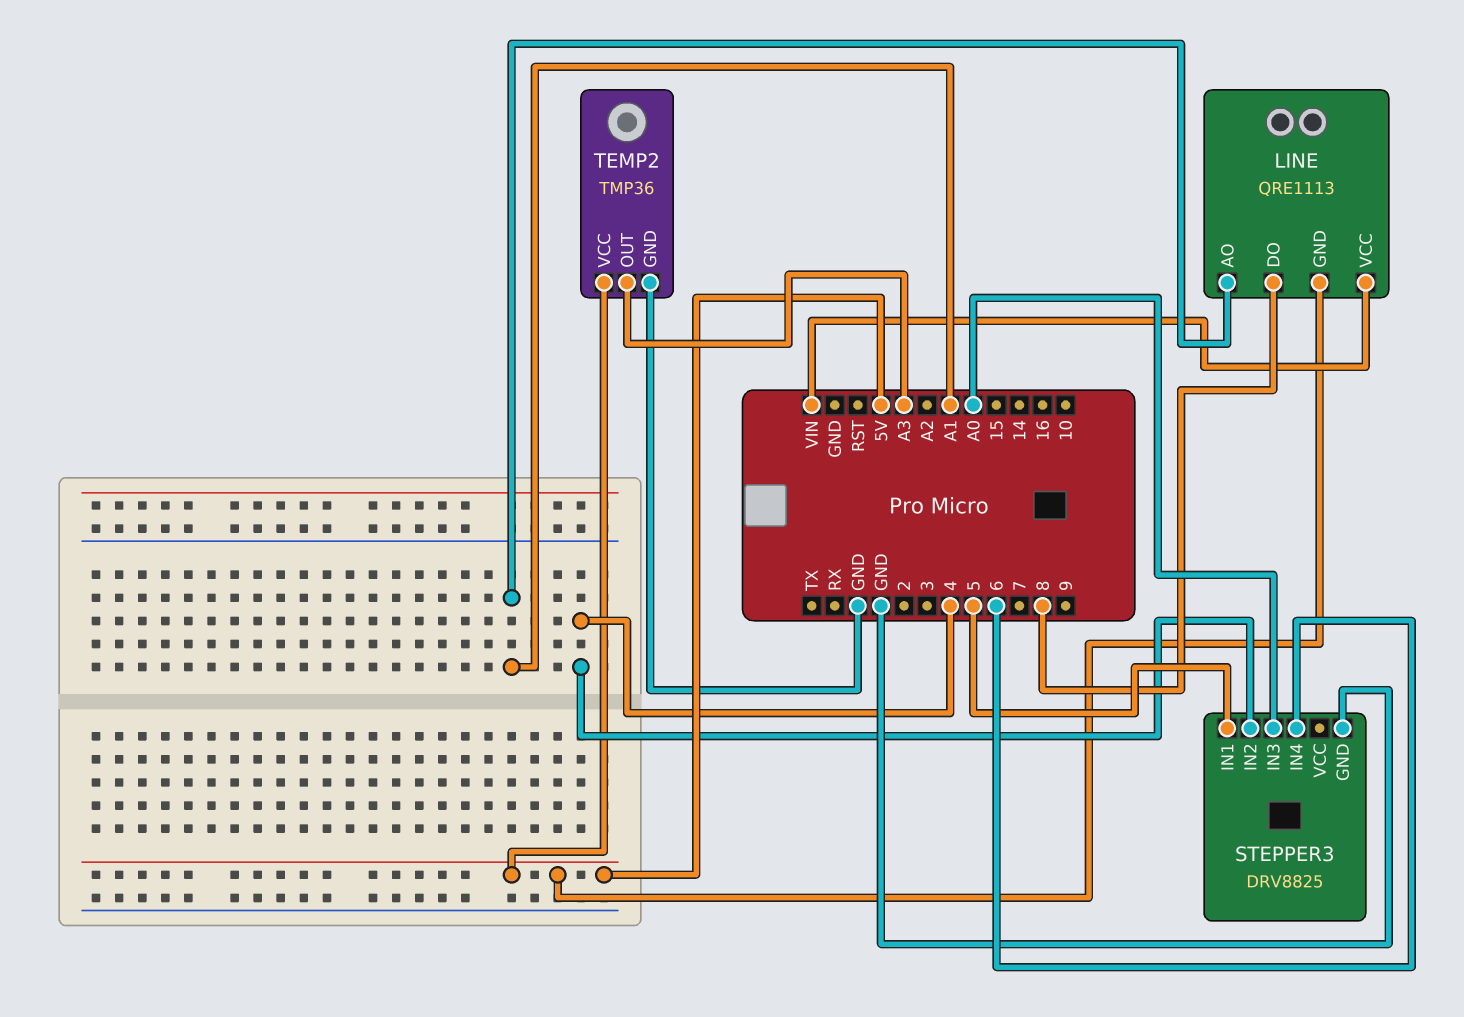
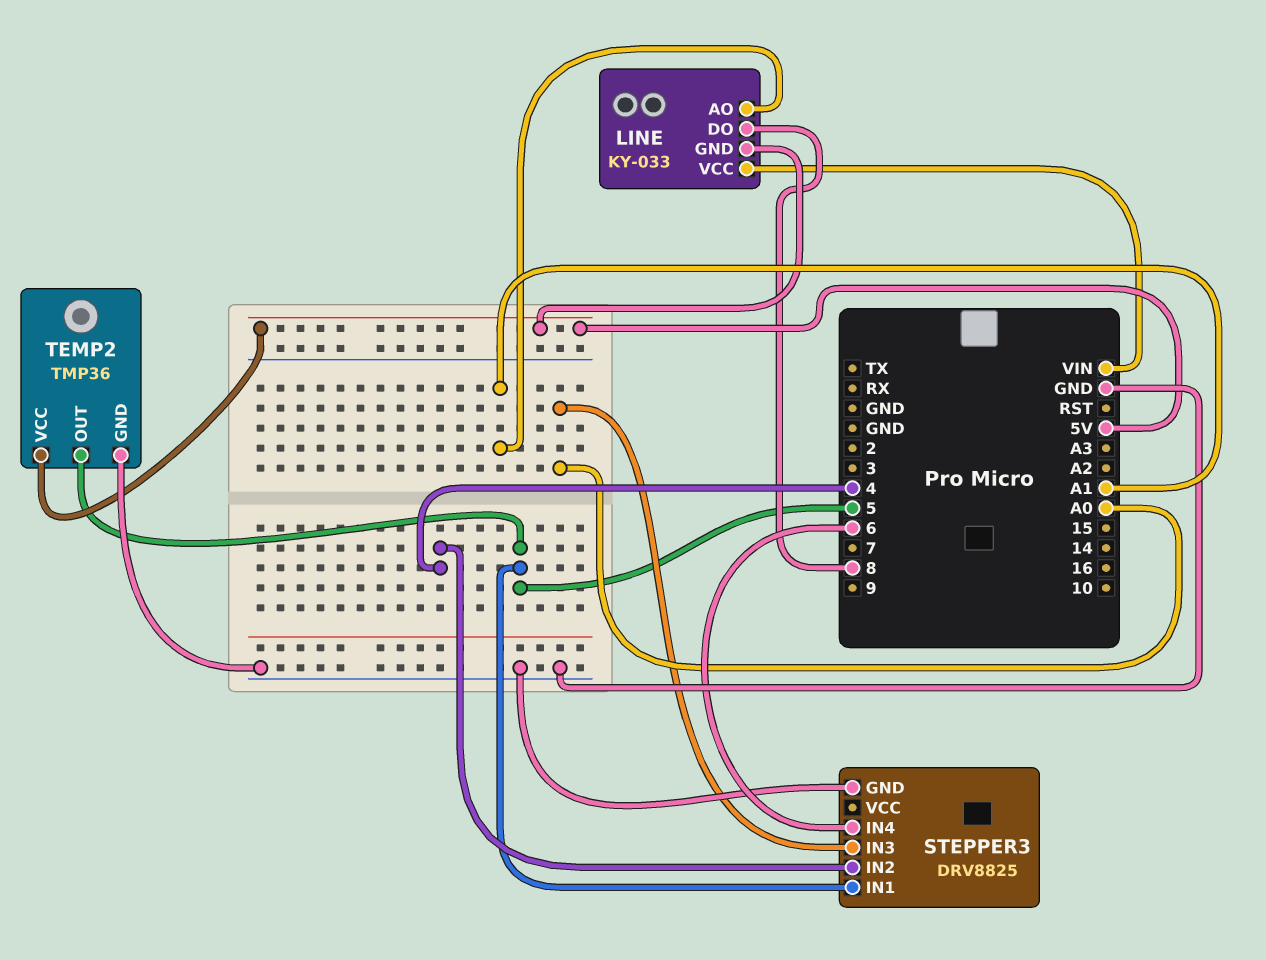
LINE: QRE1113 -> KY-033
TEMP2 pin OUT: A3 -> 5

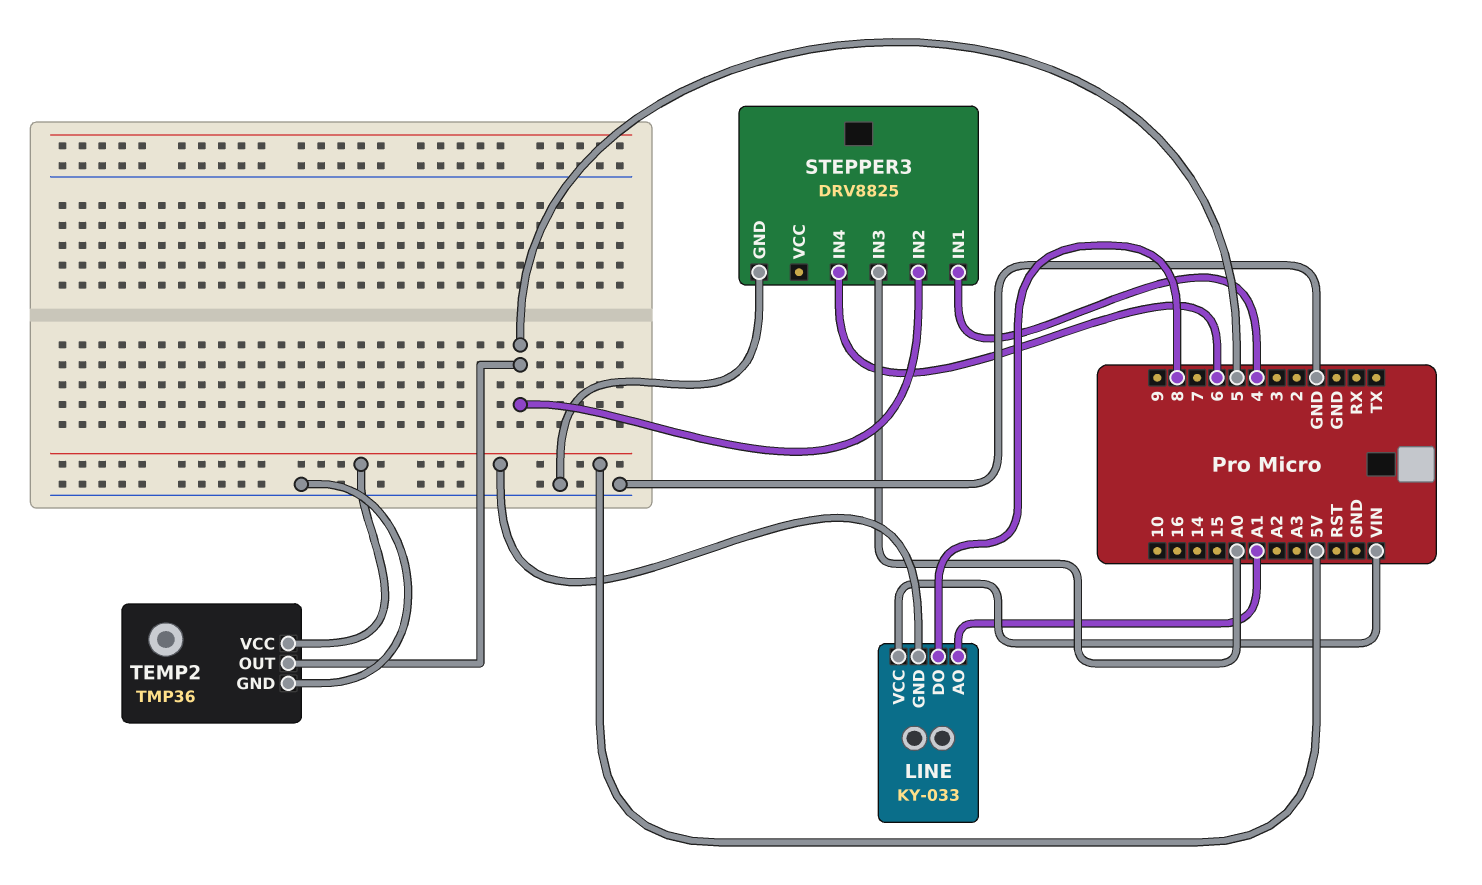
STEPPER3 pin IN1: 5 -> 4
STEPPER3 pin IN2: 4 -> 5

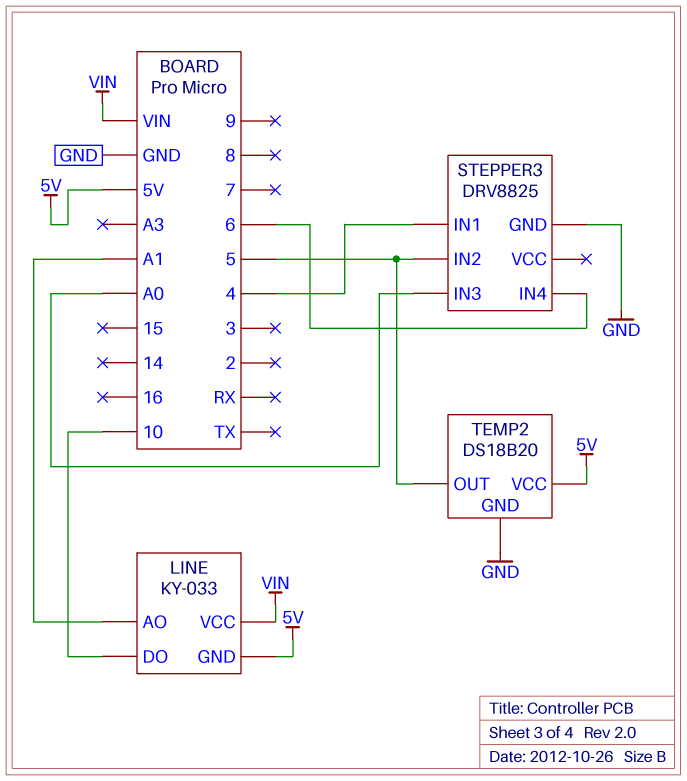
LINE pin DO: 8 -> 10
TEMP2: TMP36 -> DS18B20

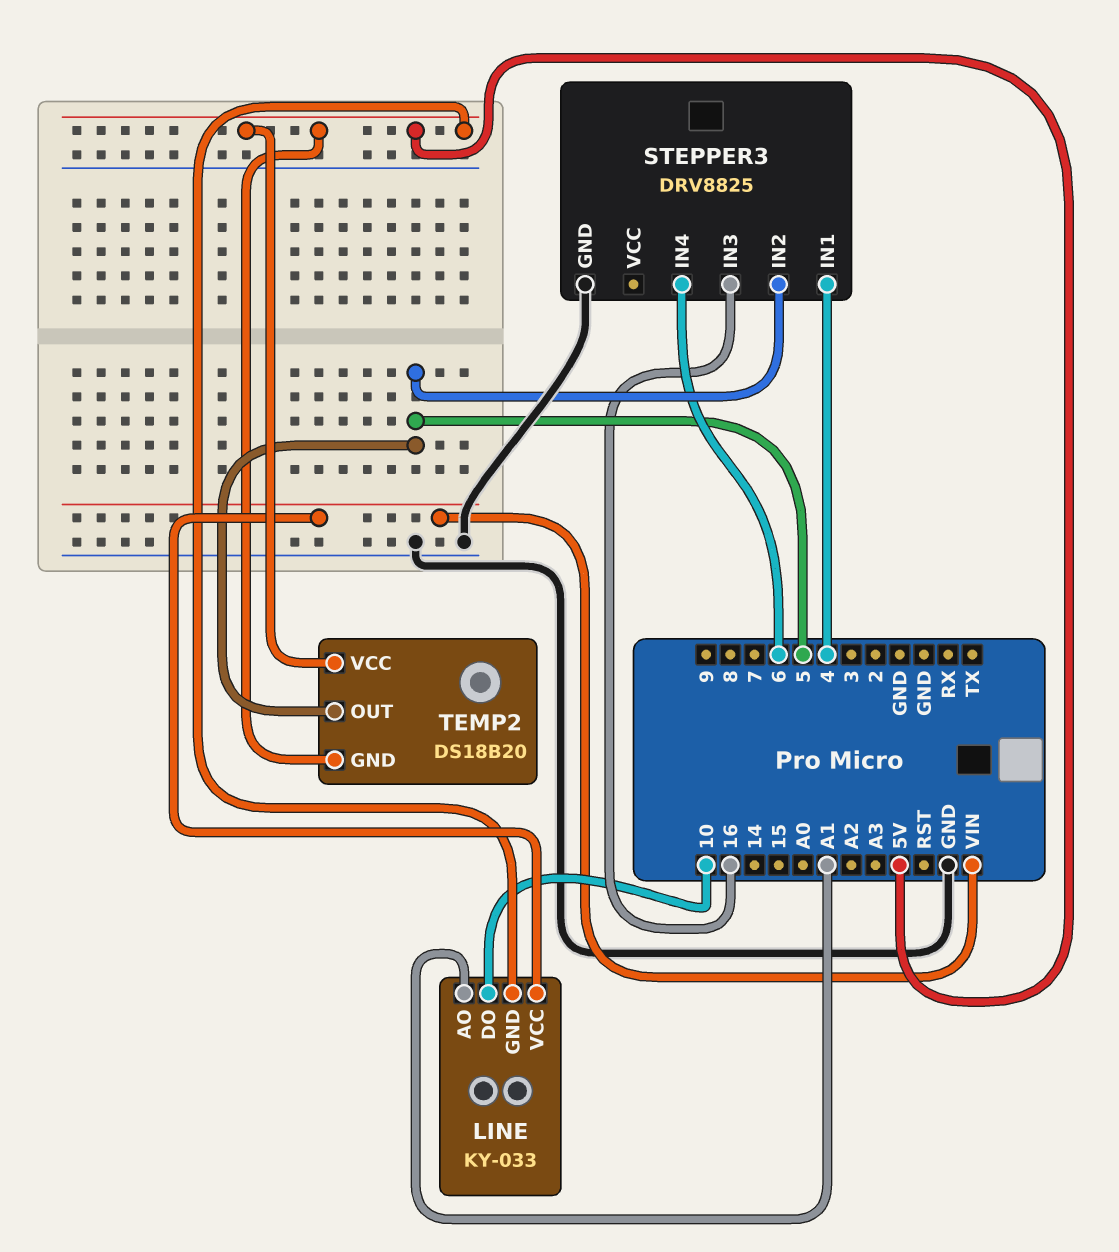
STEPPER3 pin IN3: A0 -> 16
TEMP2 pin GND: GND -> 5V

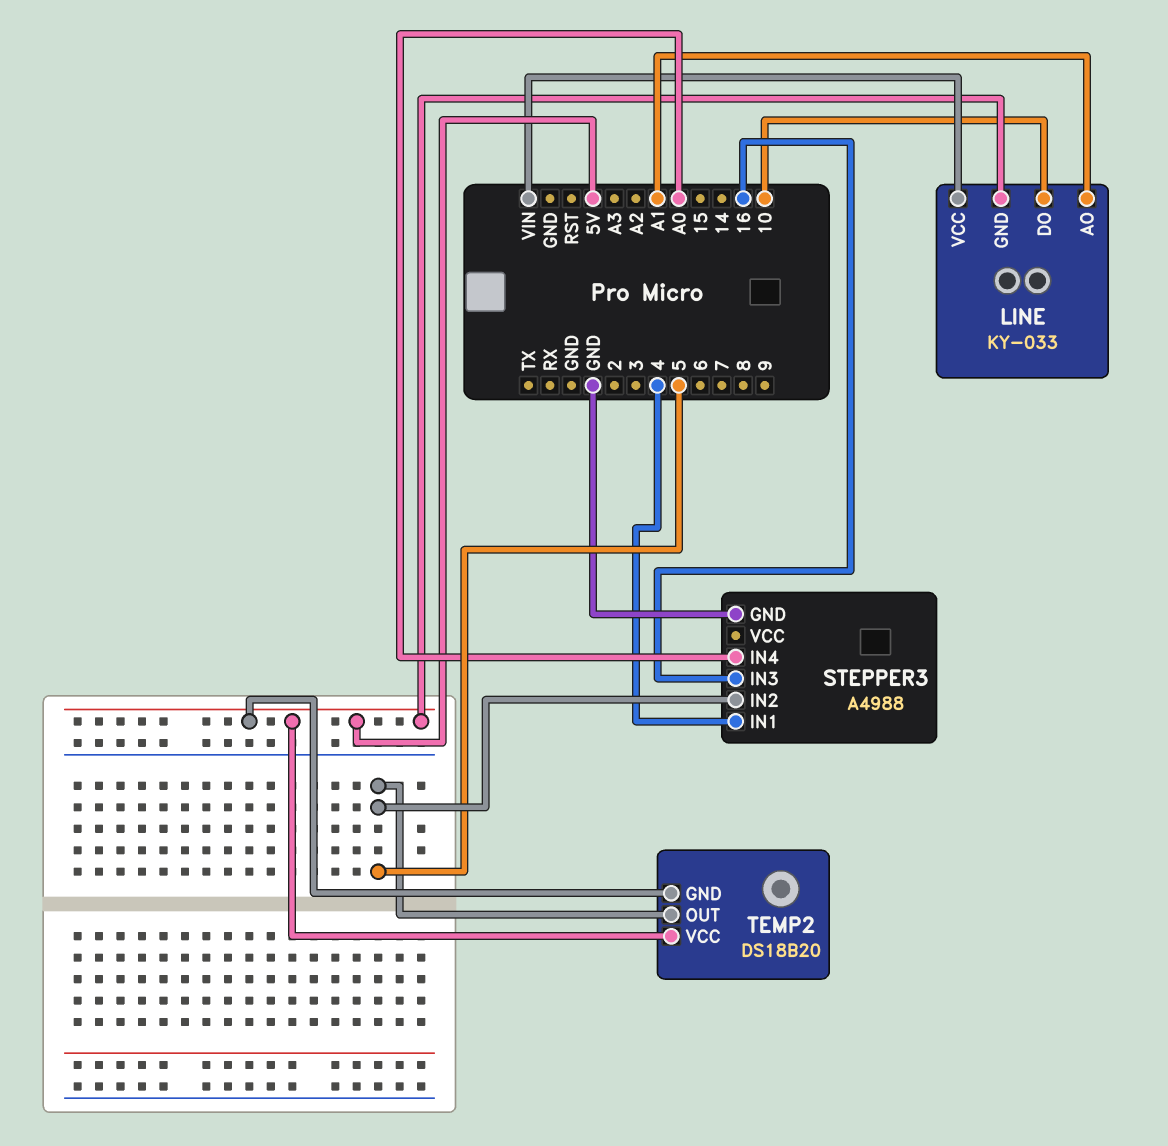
STEPPER3: DRV8825 -> A4988
STEPPER3 pin IN4: 6 -> A0

